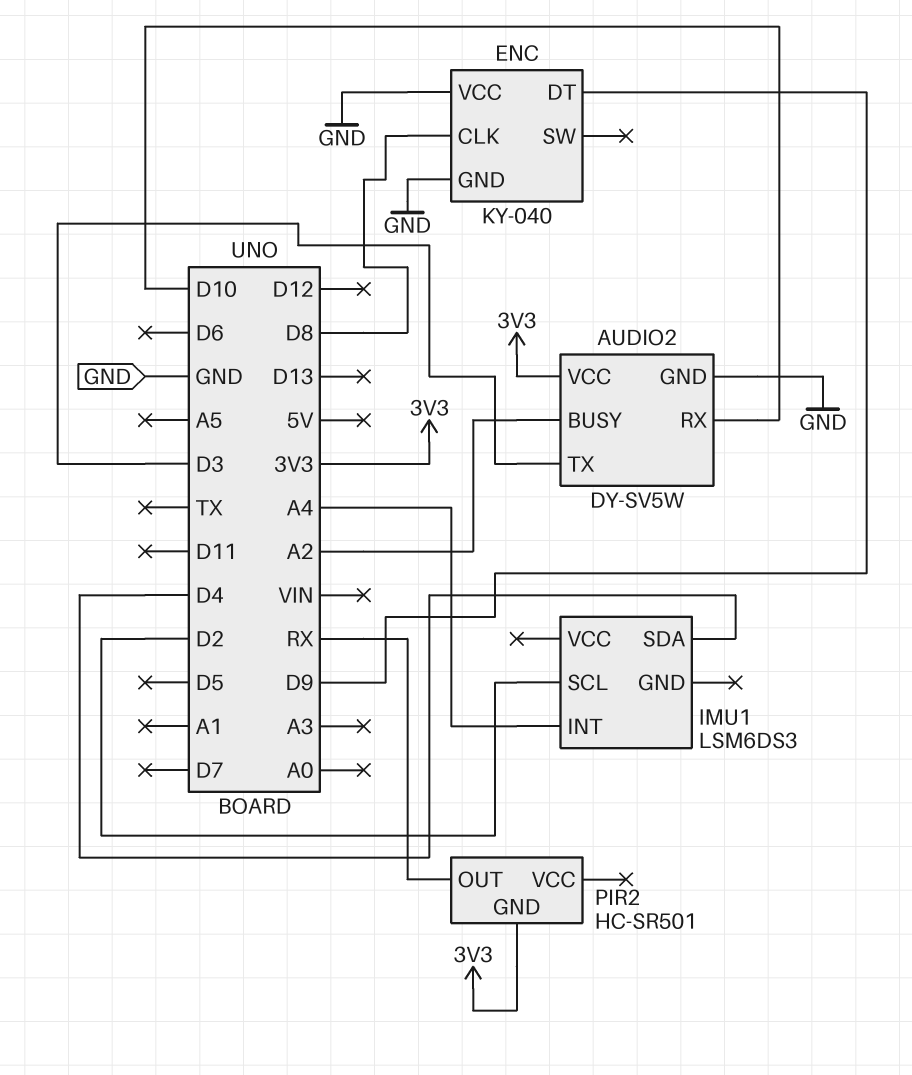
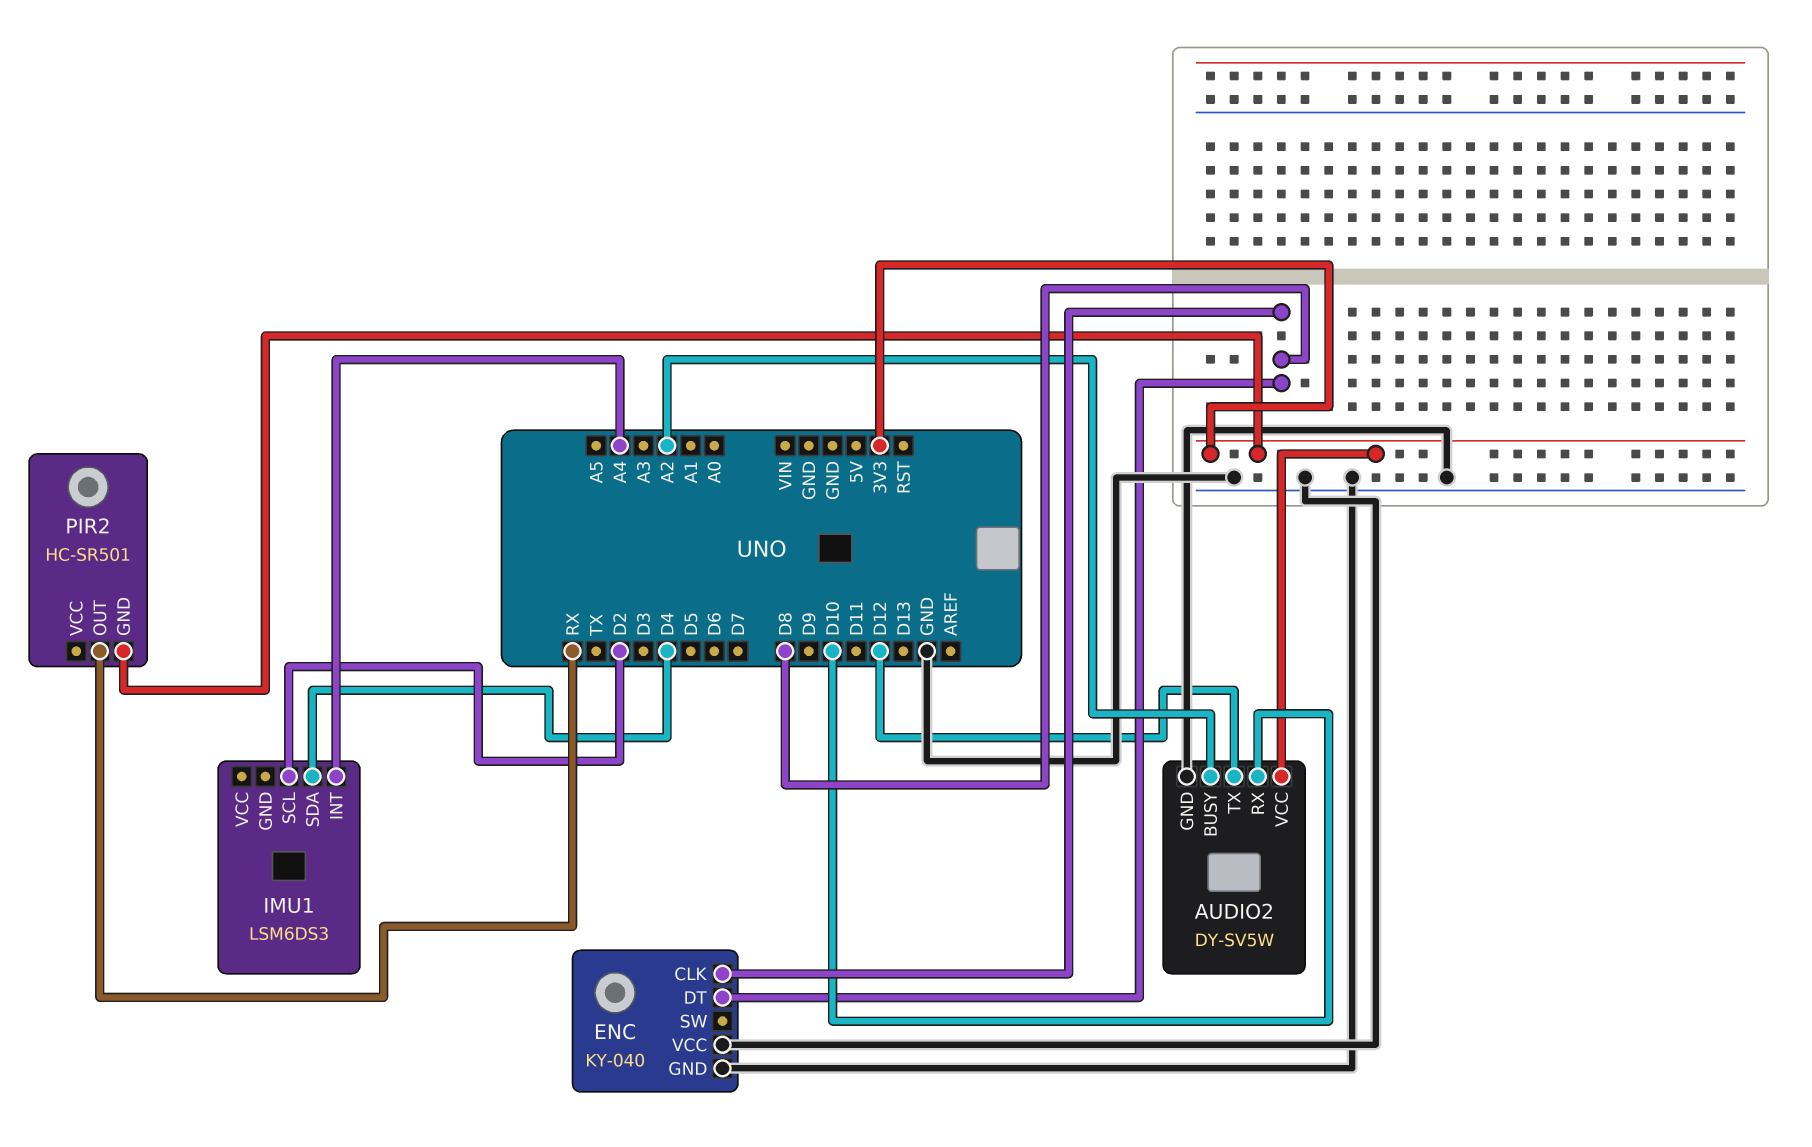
AUDIO2 pin TX: D3 -> D12
ENC pin DT: D9 -> D8

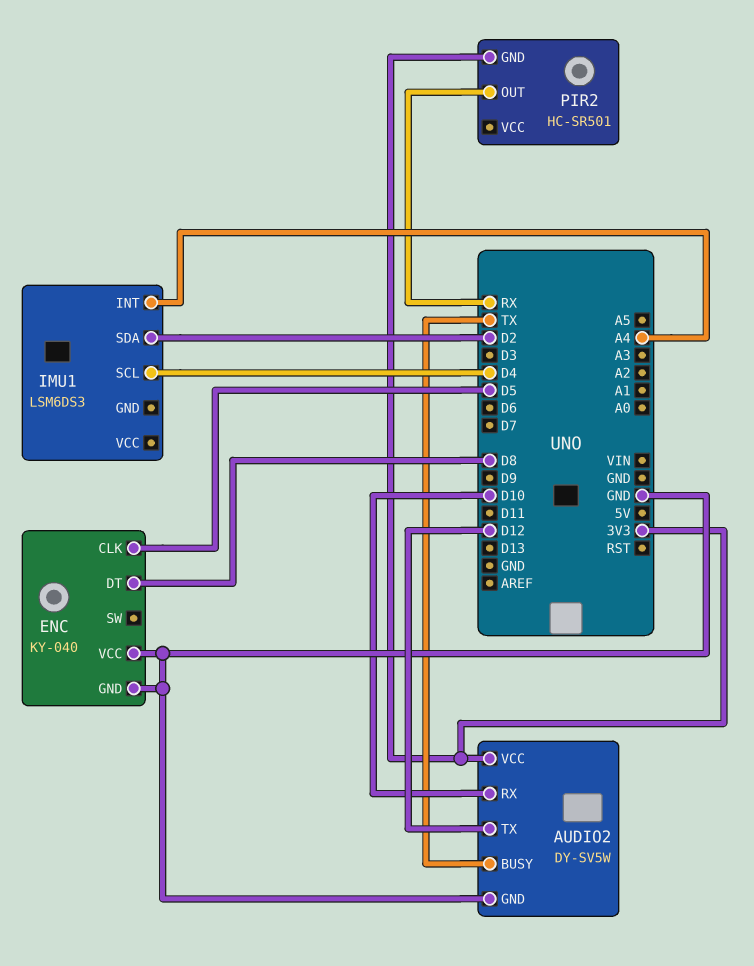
AUDIO2 pin BUSY: A2 -> TX
ENC pin CLK: D8 -> D5
IMU1 pin SCL: D2 -> D4
IMU1 pin SDA: D4 -> D2

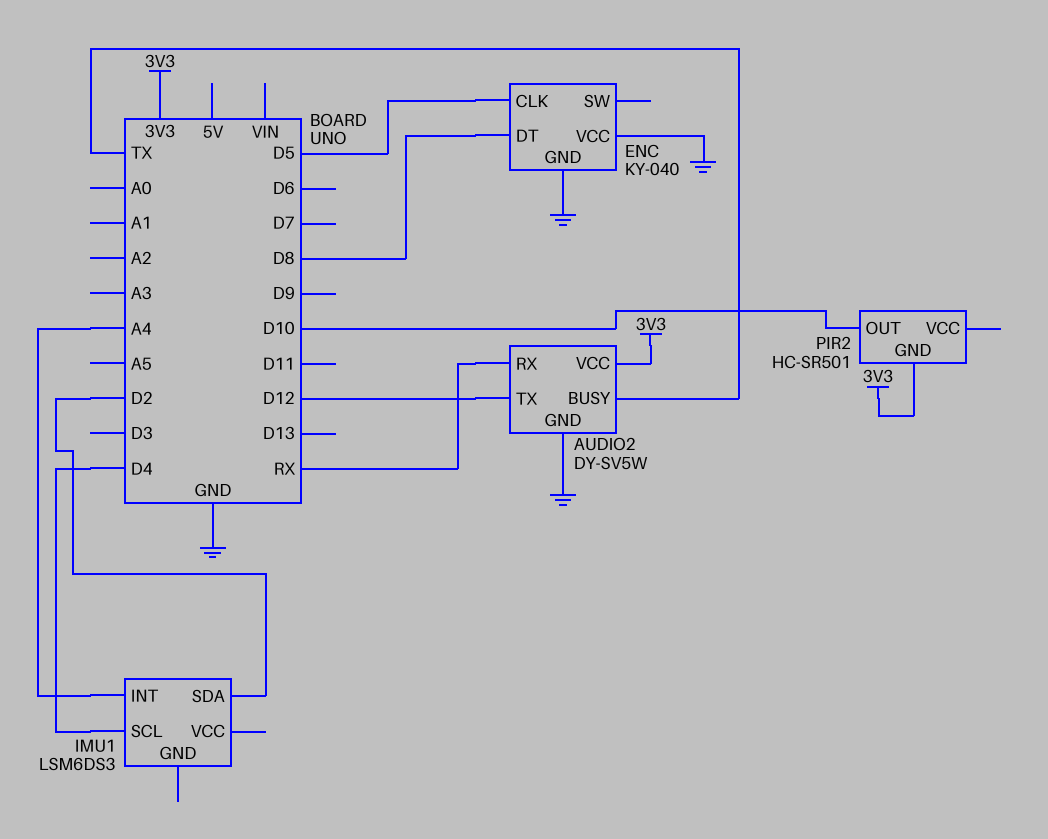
AUDIO2 pin RX: D10 -> RX
PIR2 pin OUT: RX -> D10

